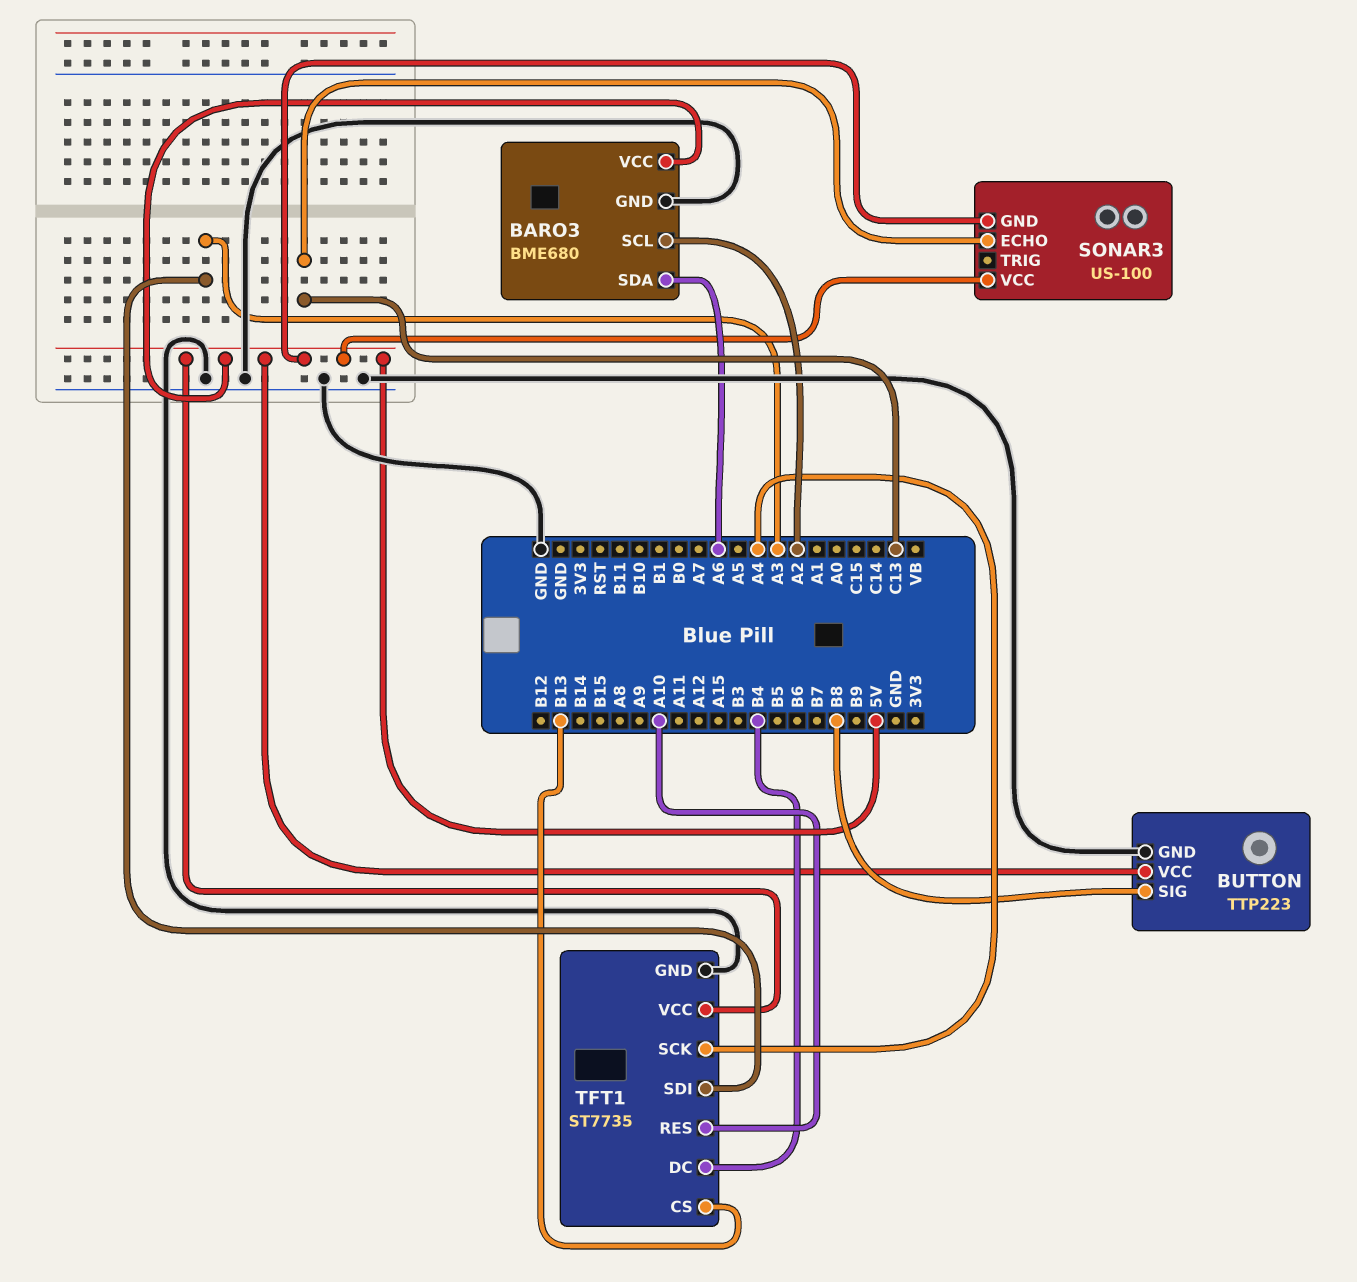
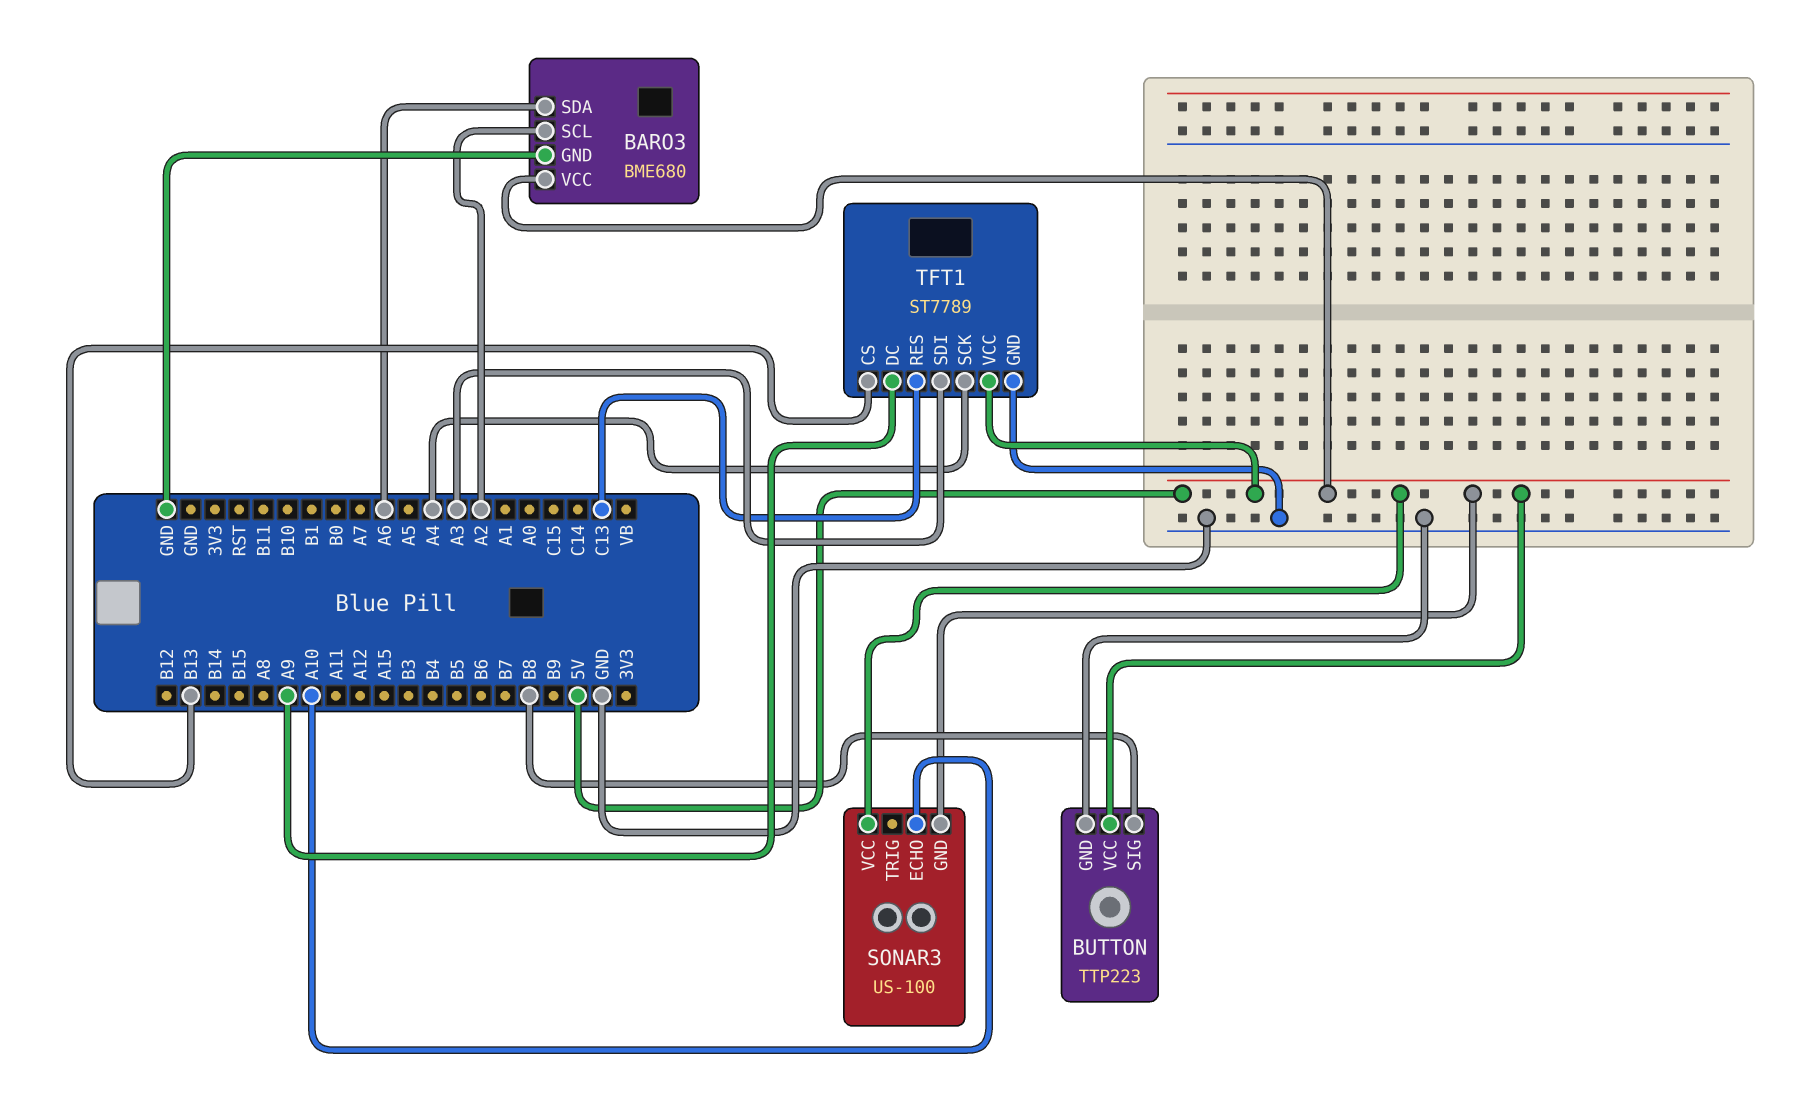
SONAR3 pin ECHO: C13 -> A10
TFT1: ST7735 -> ST7789
TFT1 pin DC: B4 -> A9
TFT1 pin RES: A10 -> C13

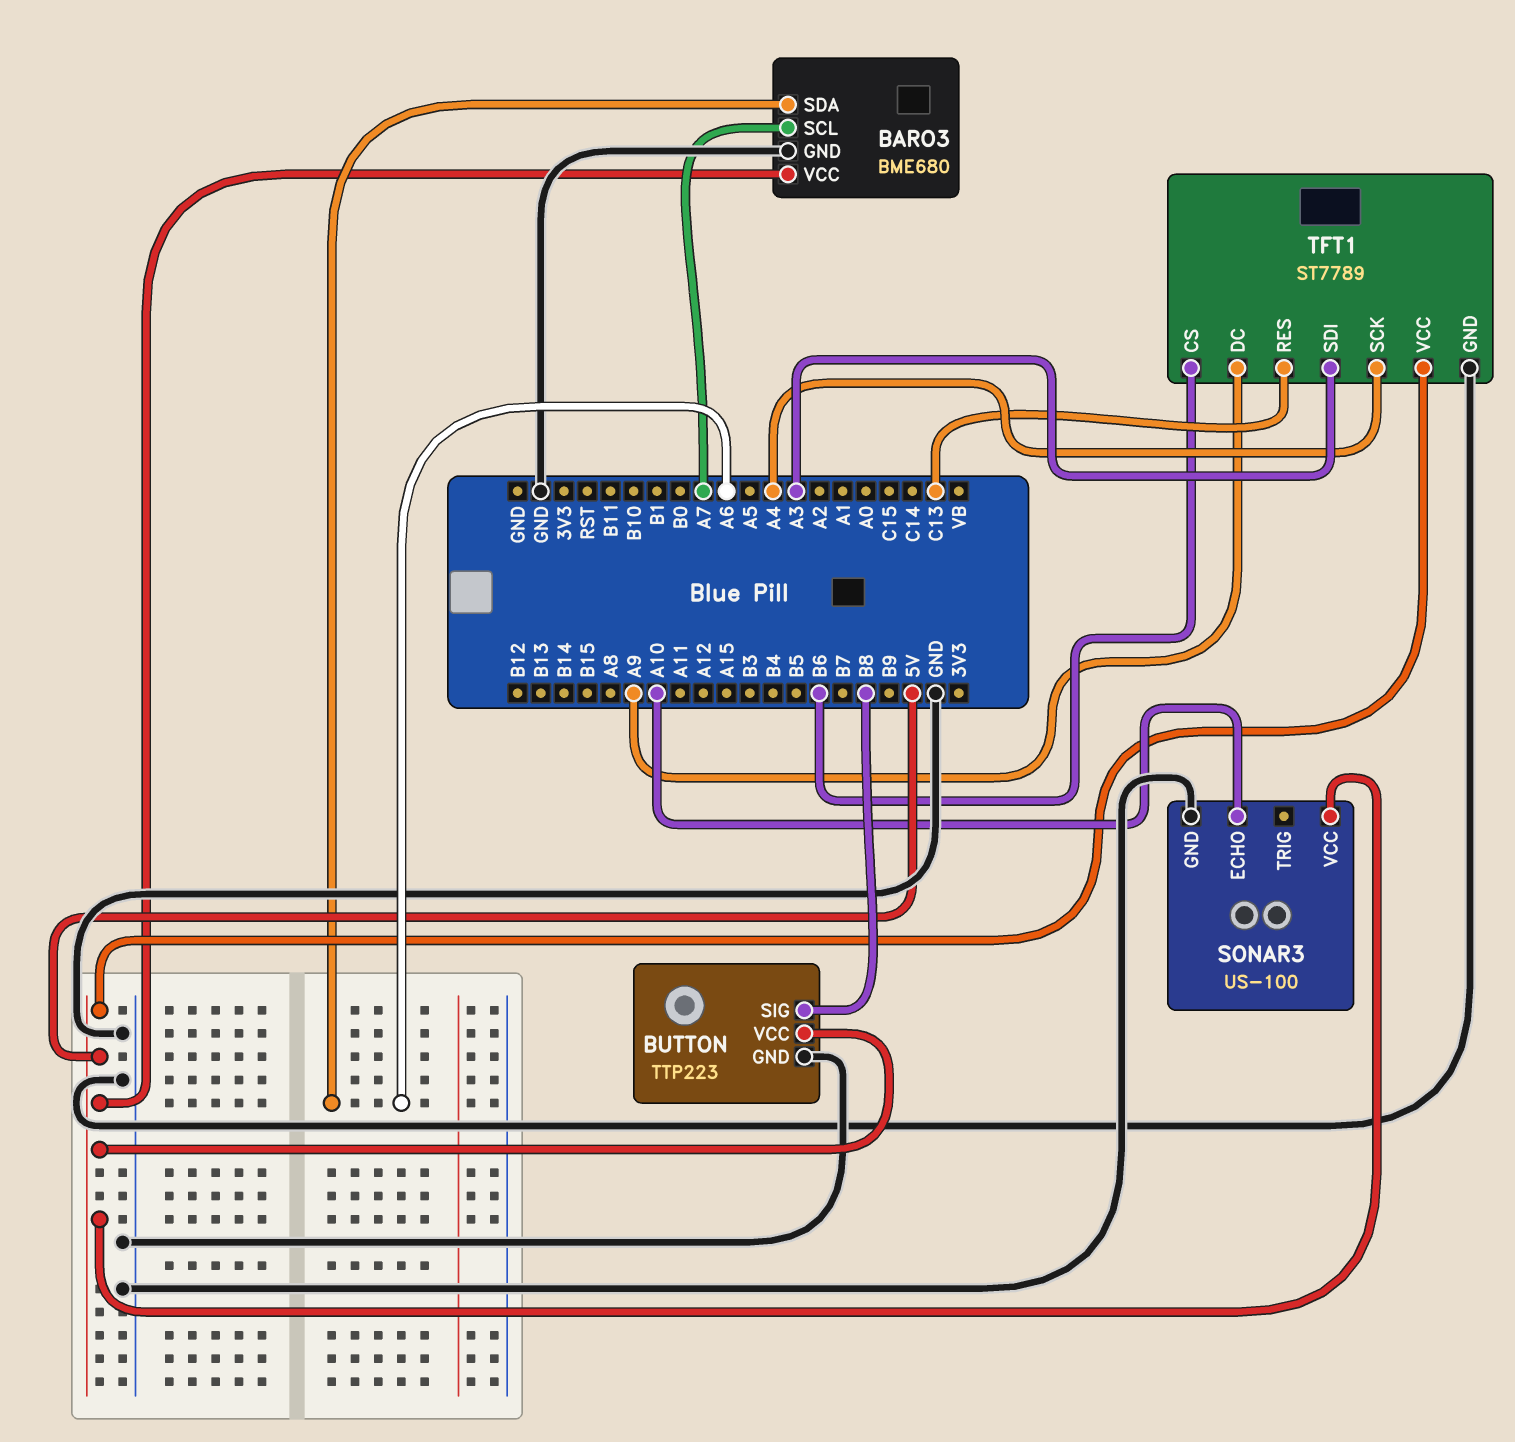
BARO3 pin SCL: A2 -> A7
SONAR3 pin GND: 5V -> GND
TFT1 pin CS: B13 -> B6

